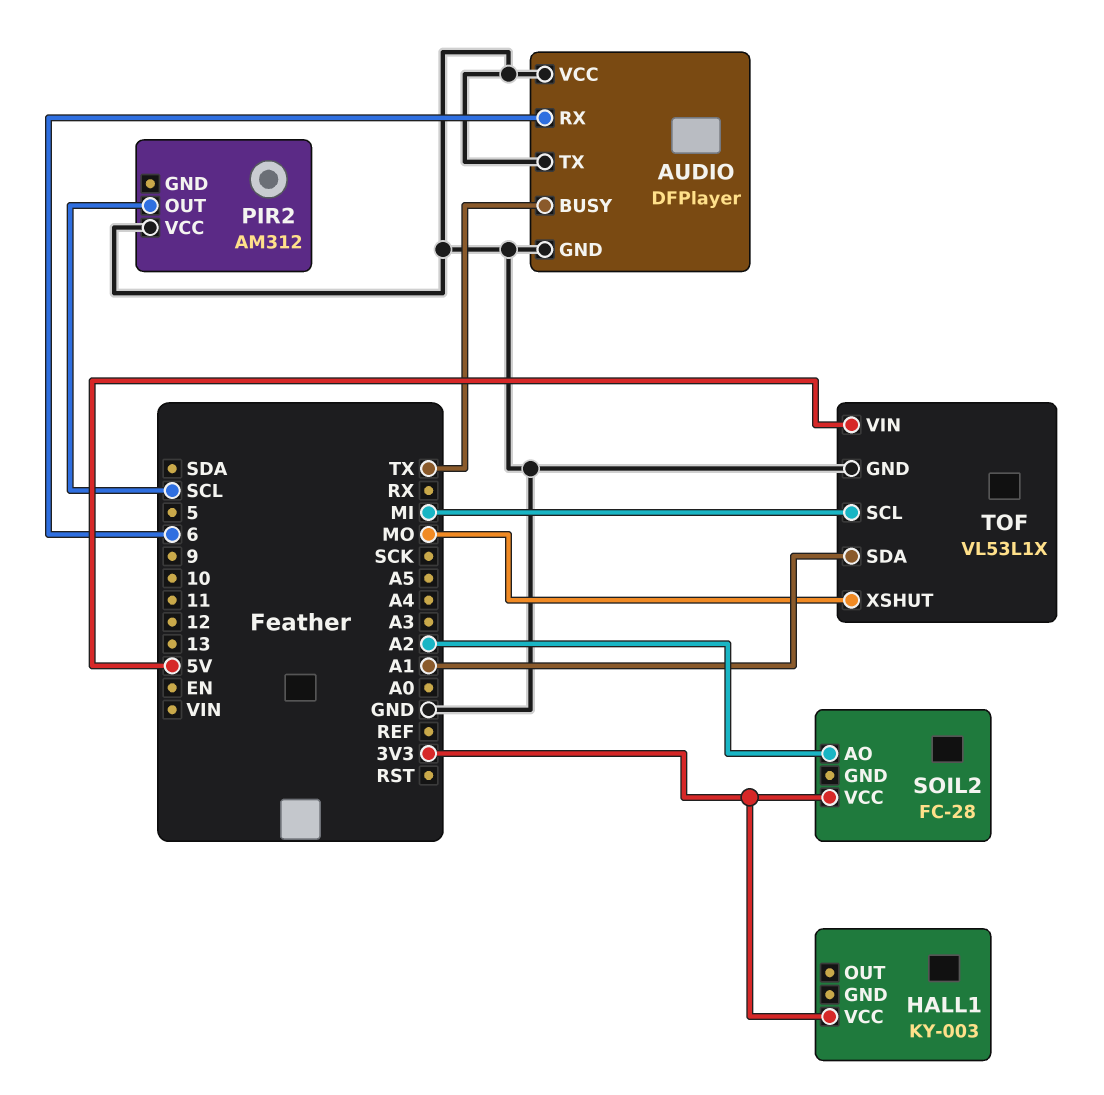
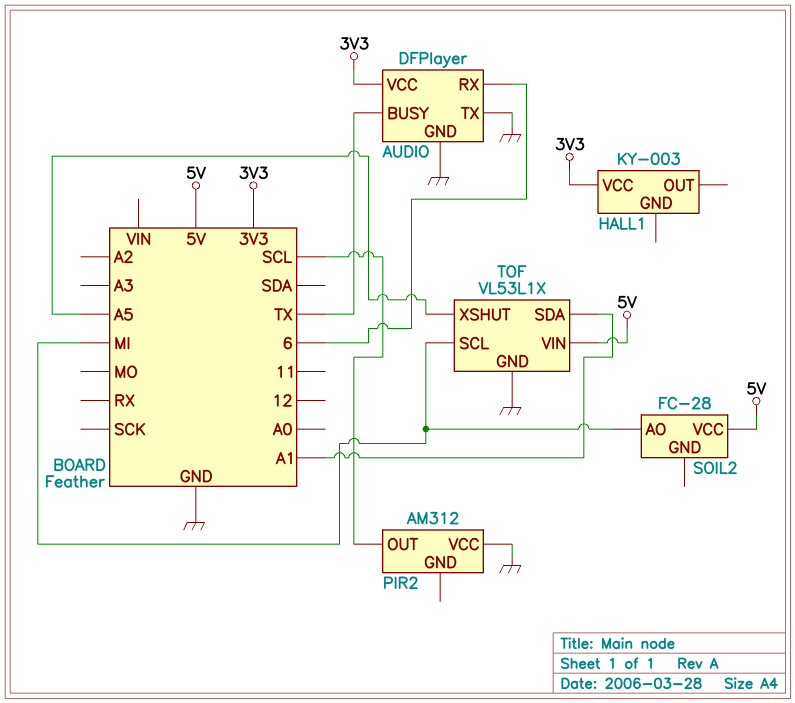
AUDIO pin VCC: GND -> 3V3
SOIL2 pin AO: A2 -> MI
SOIL2 pin VCC: 3V3 -> 5V
TOF pin XSHUT: MO -> A5

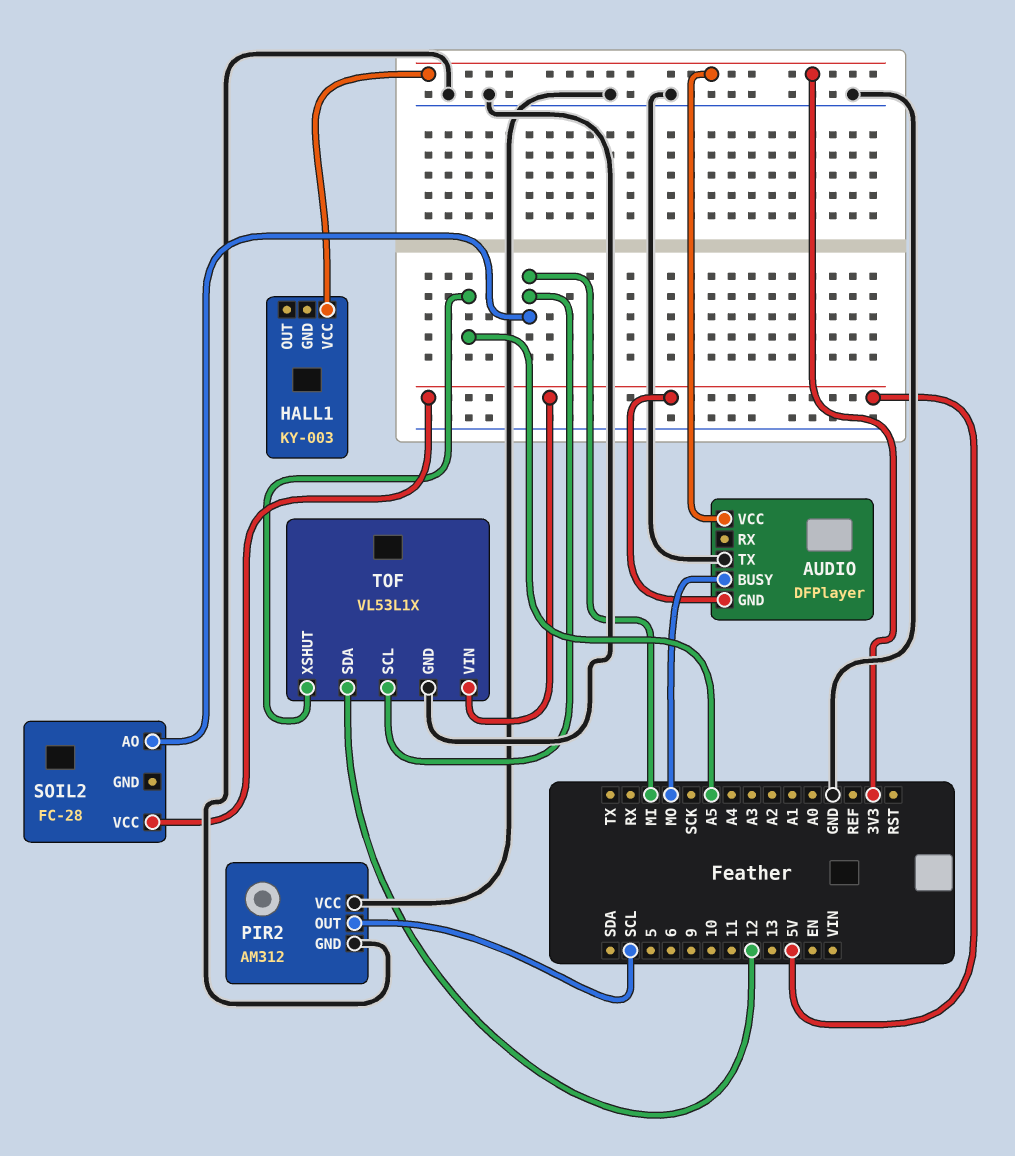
AUDIO pin BUSY: TX -> MO
AUDIO pin GND: GND -> 5V
AUDIO pin RX: 6 -> none
PIR2 pin GND: none -> GND
TOF pin SDA: A1 -> 12

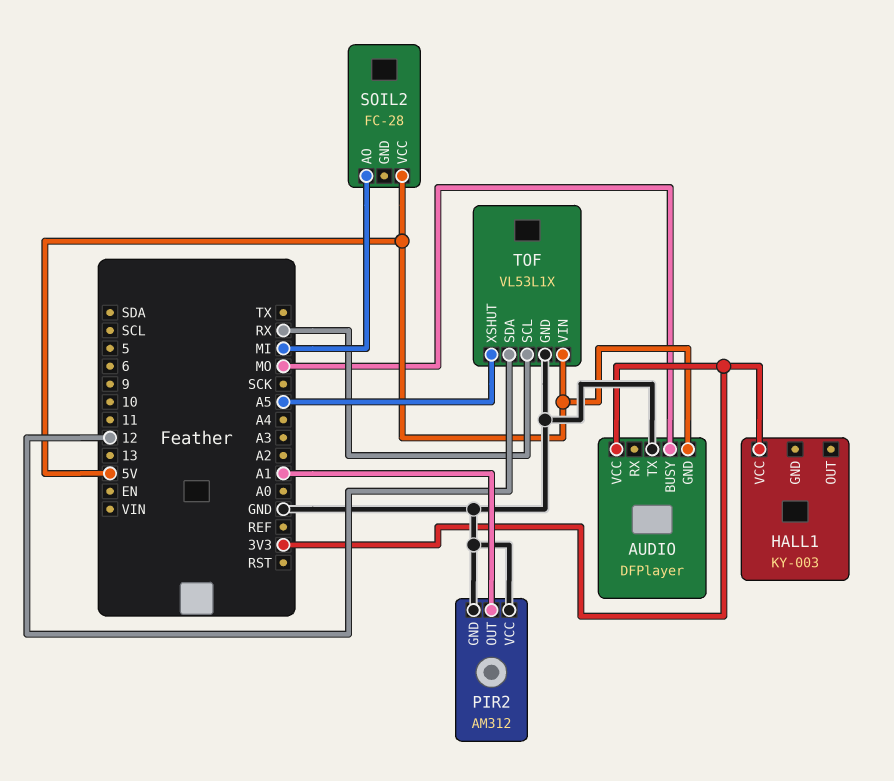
PIR2 pin OUT: SCL -> A1
TOF pin SCL: MI -> RX

